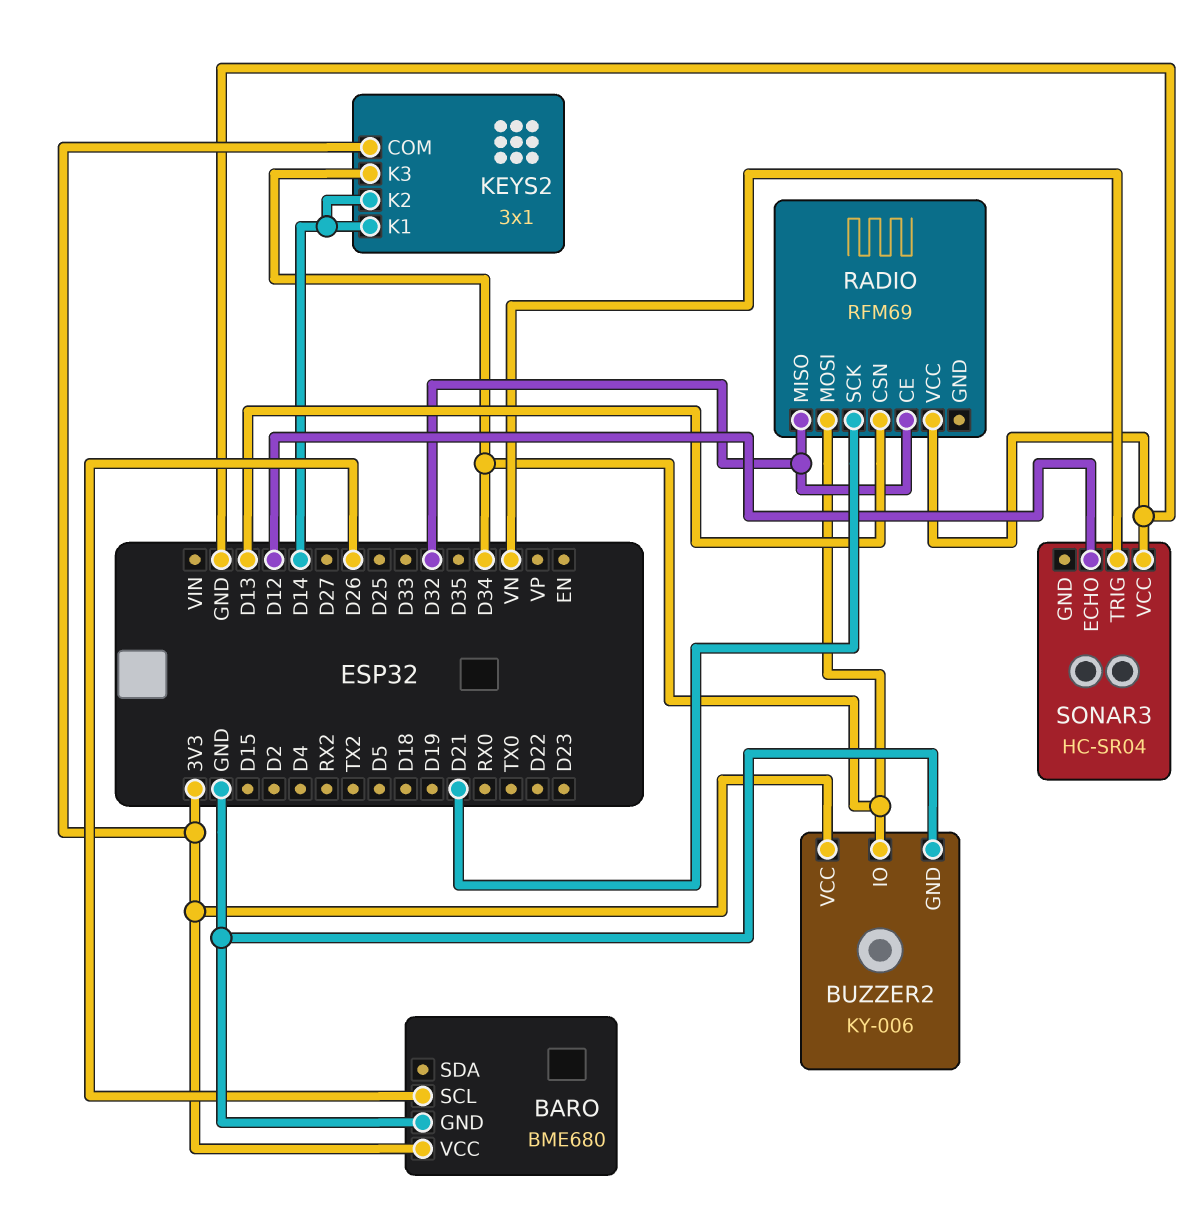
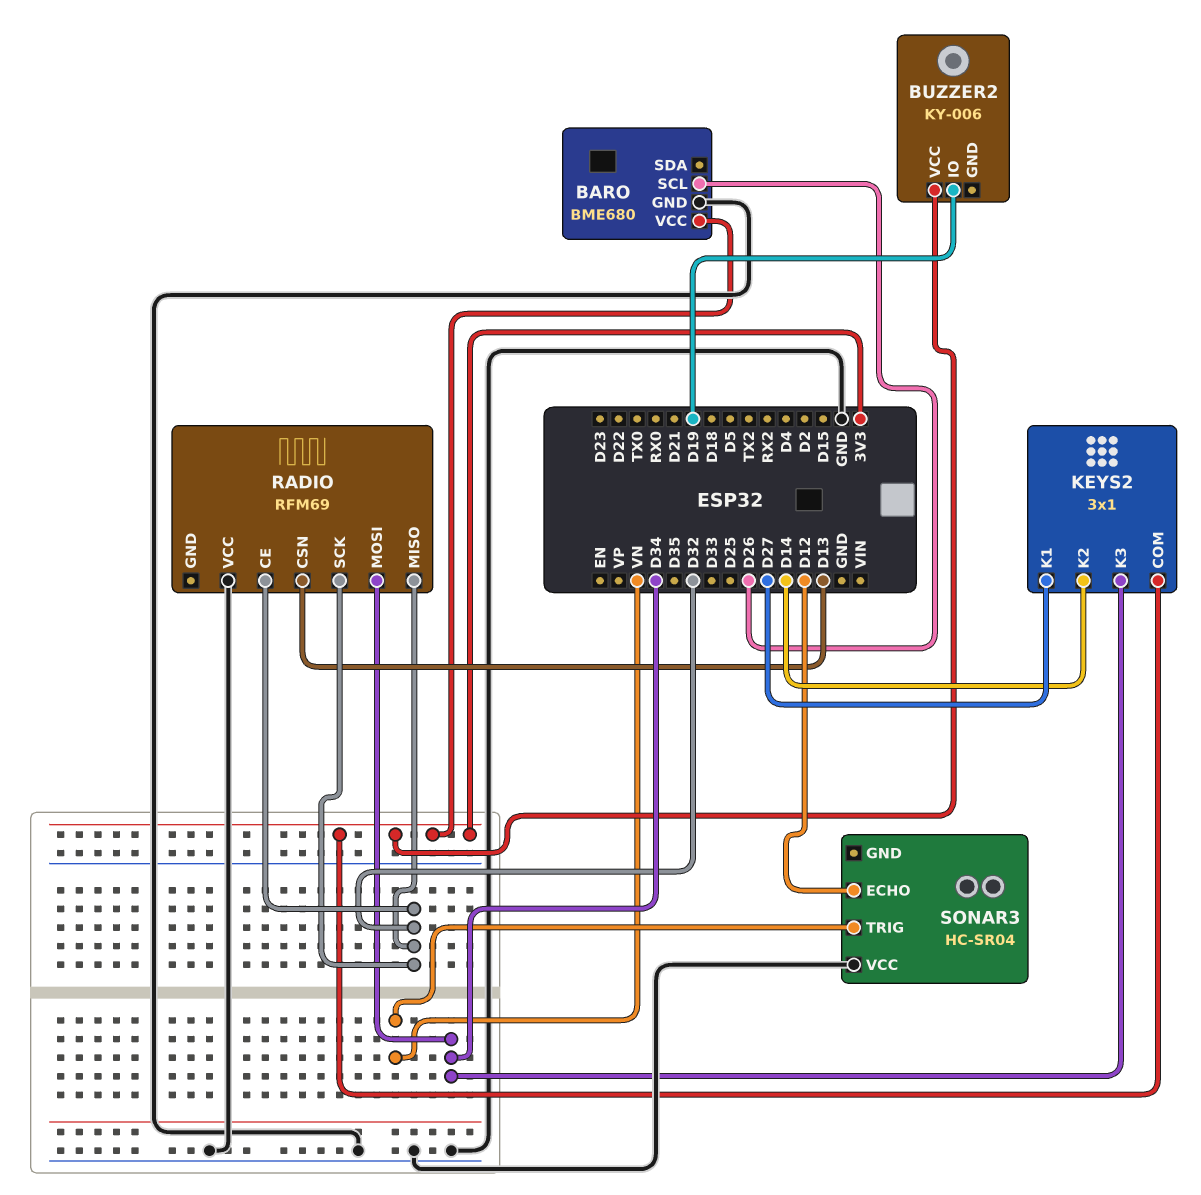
BUZZER2 pin GND: GND -> none
BUZZER2 pin IO: D34 -> D19
KEYS2 pin K1: D14 -> D27
RADIO pin SCK: D21 -> D32

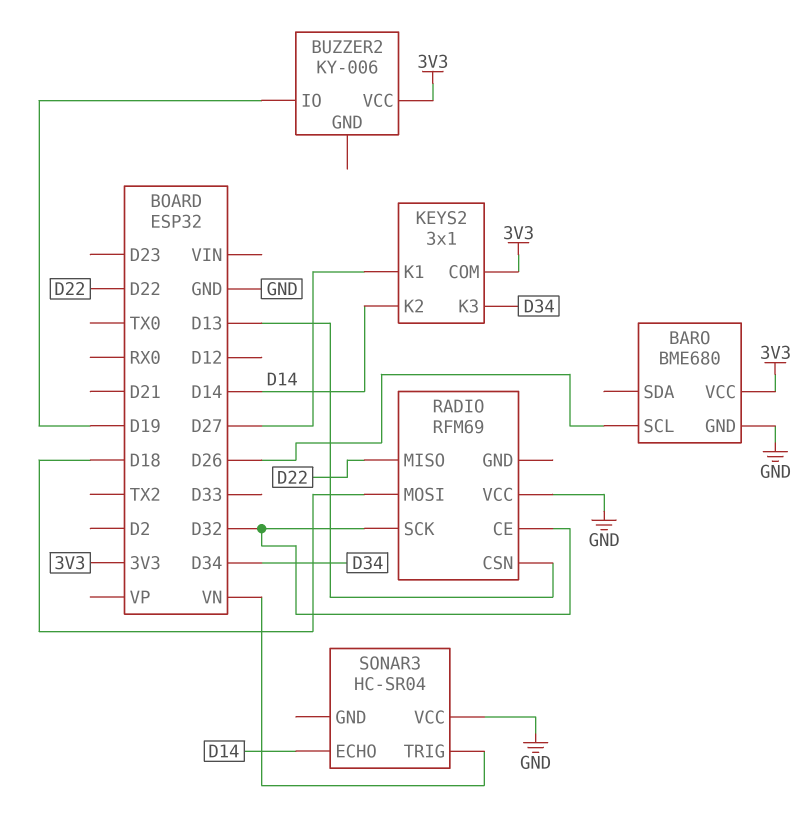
RADIO pin MISO: D32 -> D22
RADIO pin MOSI: D34 -> D18
SONAR3 pin ECHO: D12 -> D14

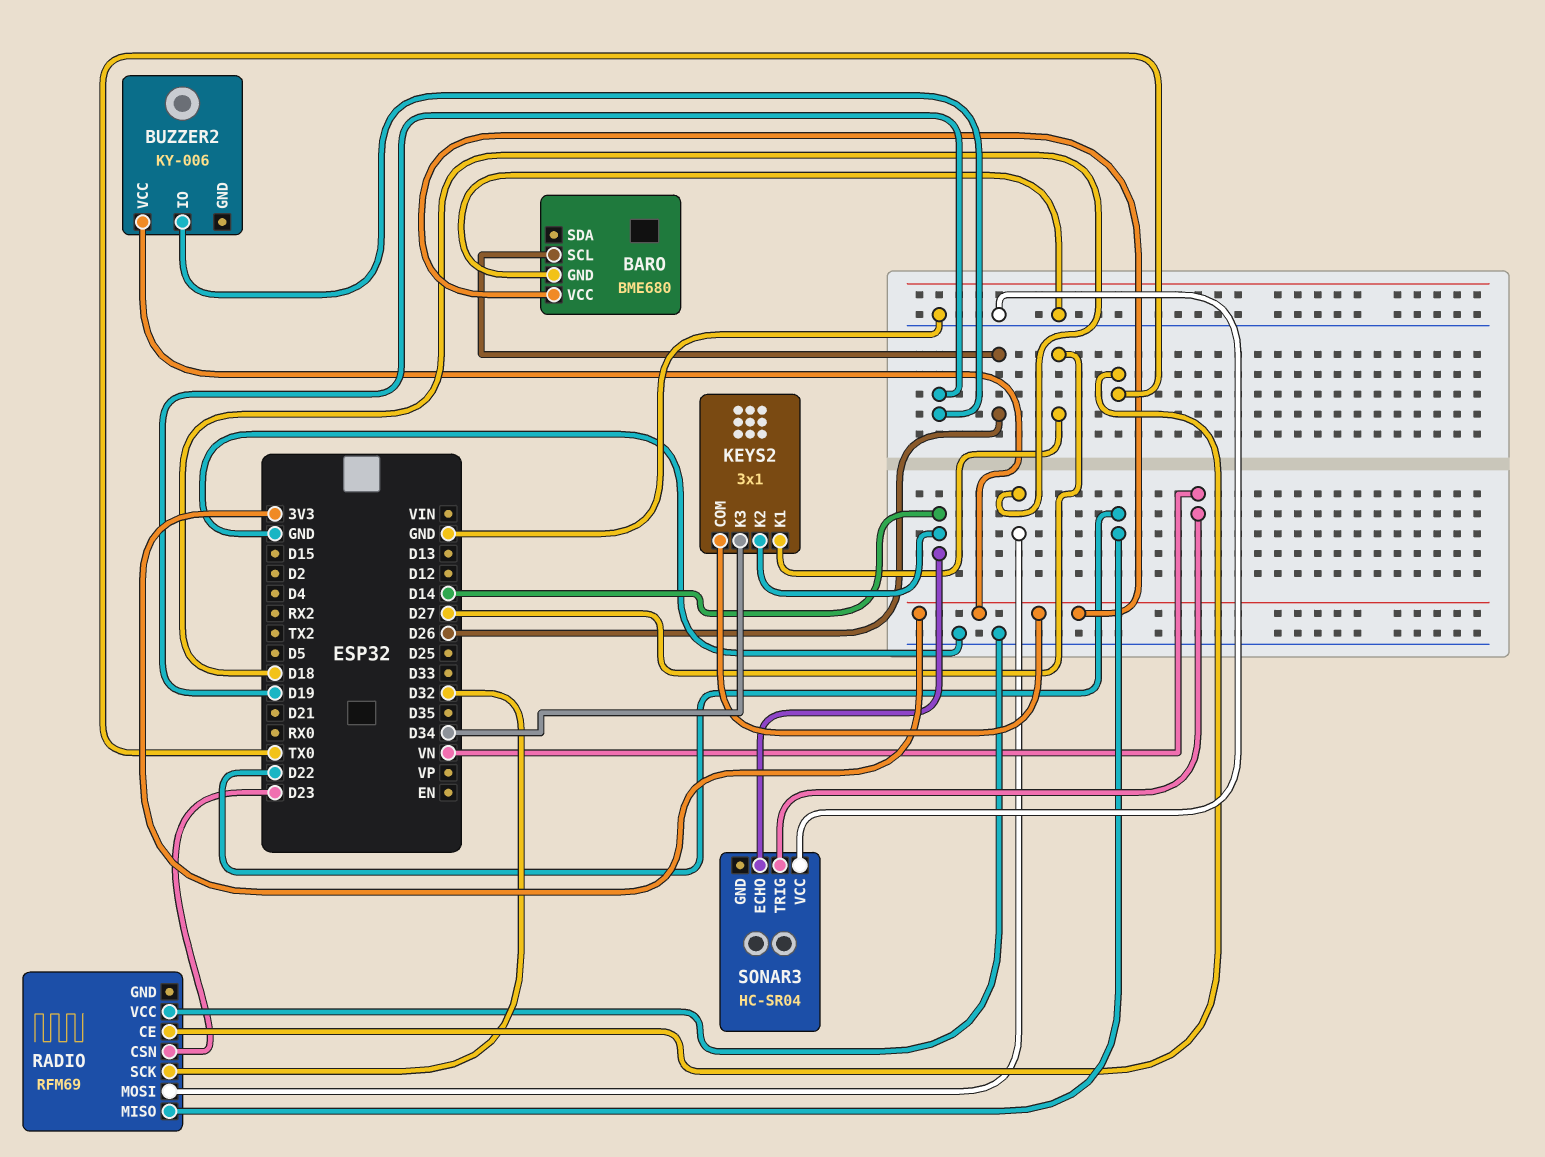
RADIO pin CE: D32 -> TX0
RADIO pin CSN: D13 -> D23

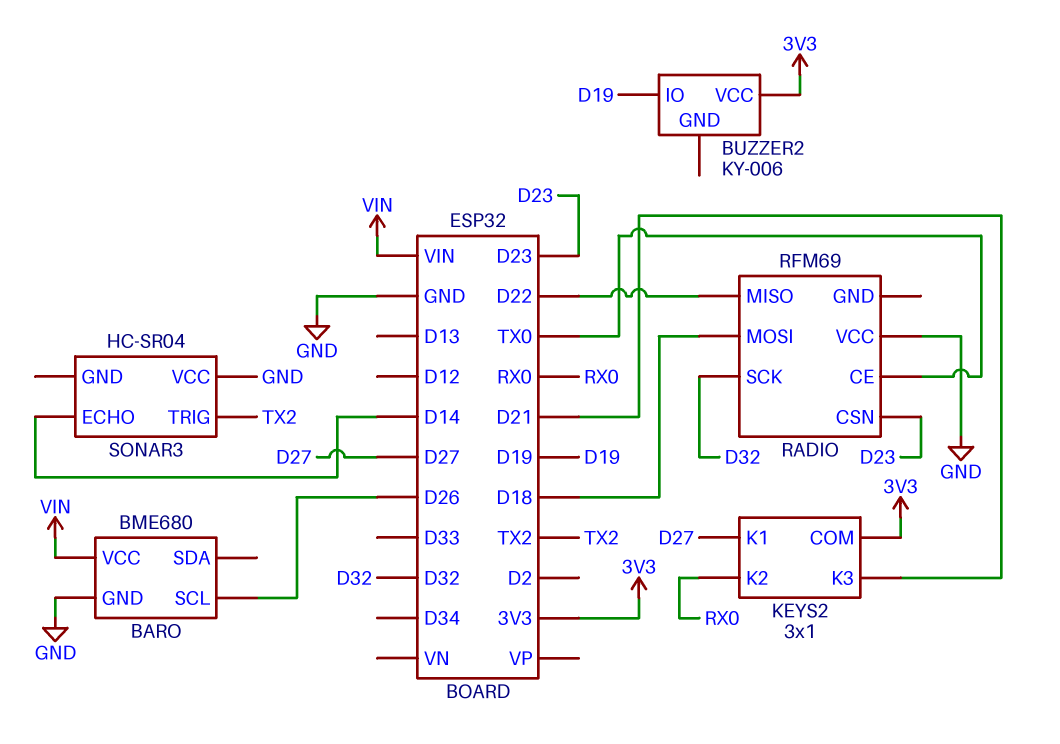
BARO pin VCC: 3V3 -> VIN
KEYS2 pin K2: D14 -> RX0
KEYS2 pin K3: D34 -> D21
SONAR3 pin TRIG: VN -> TX2

